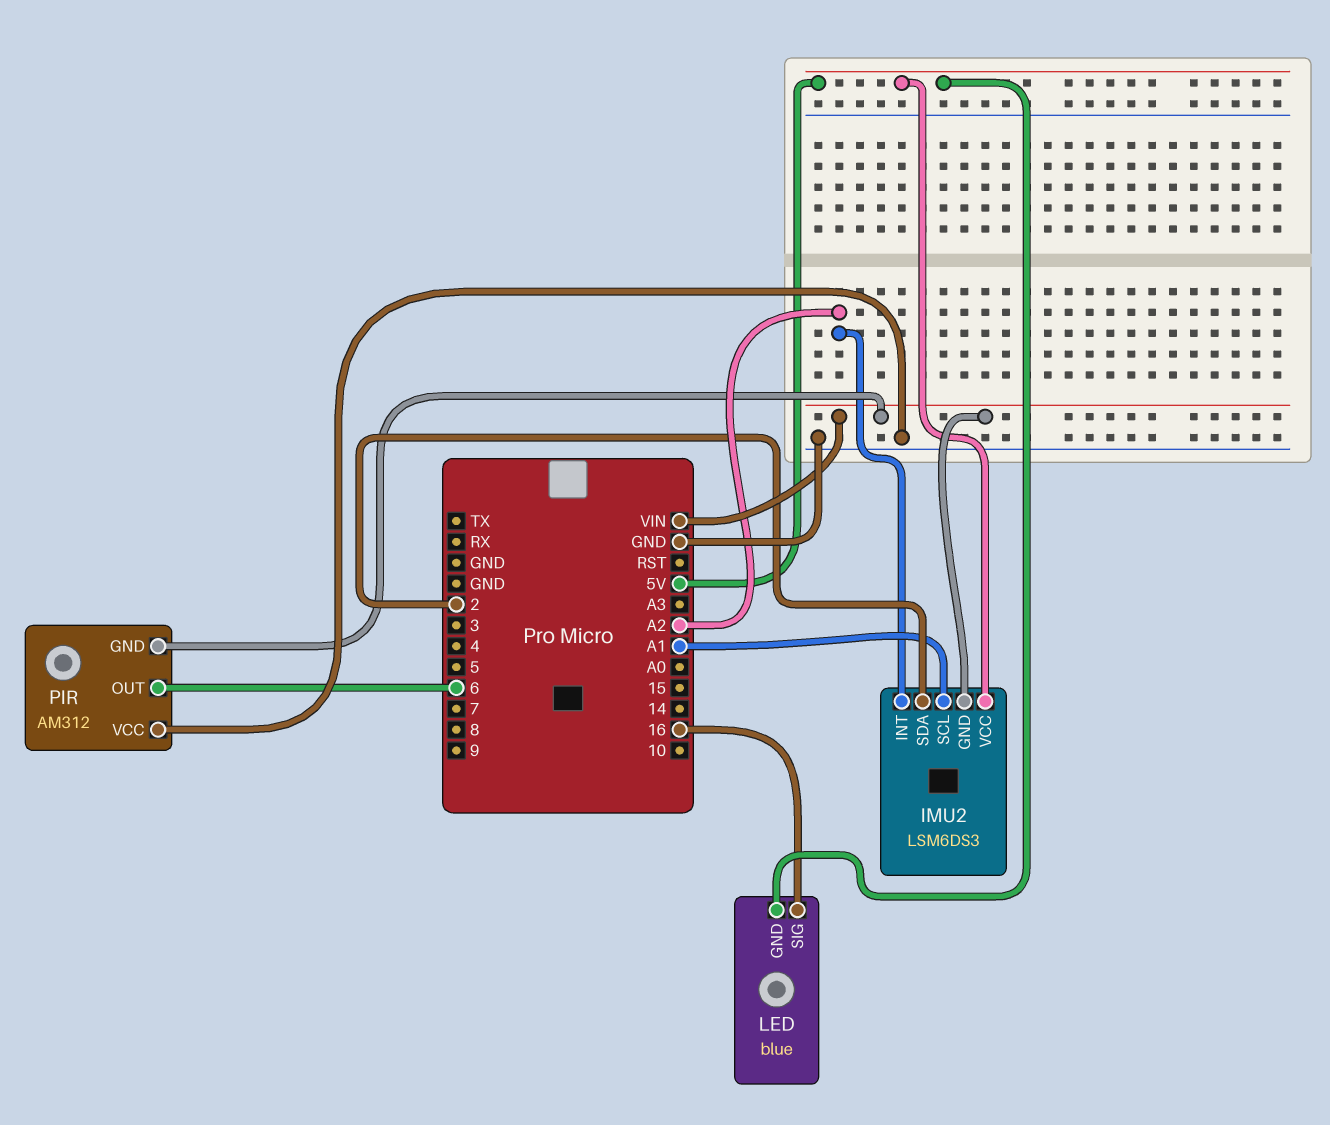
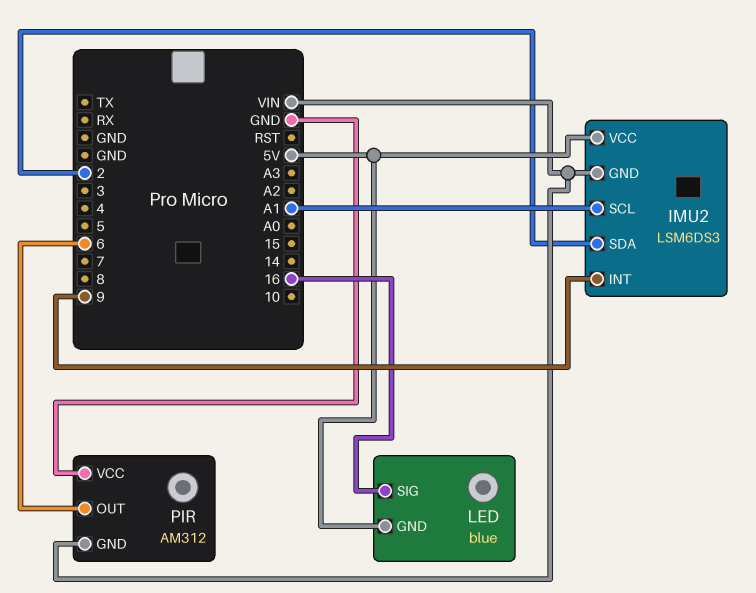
IMU2 pin INT: A2 -> 9

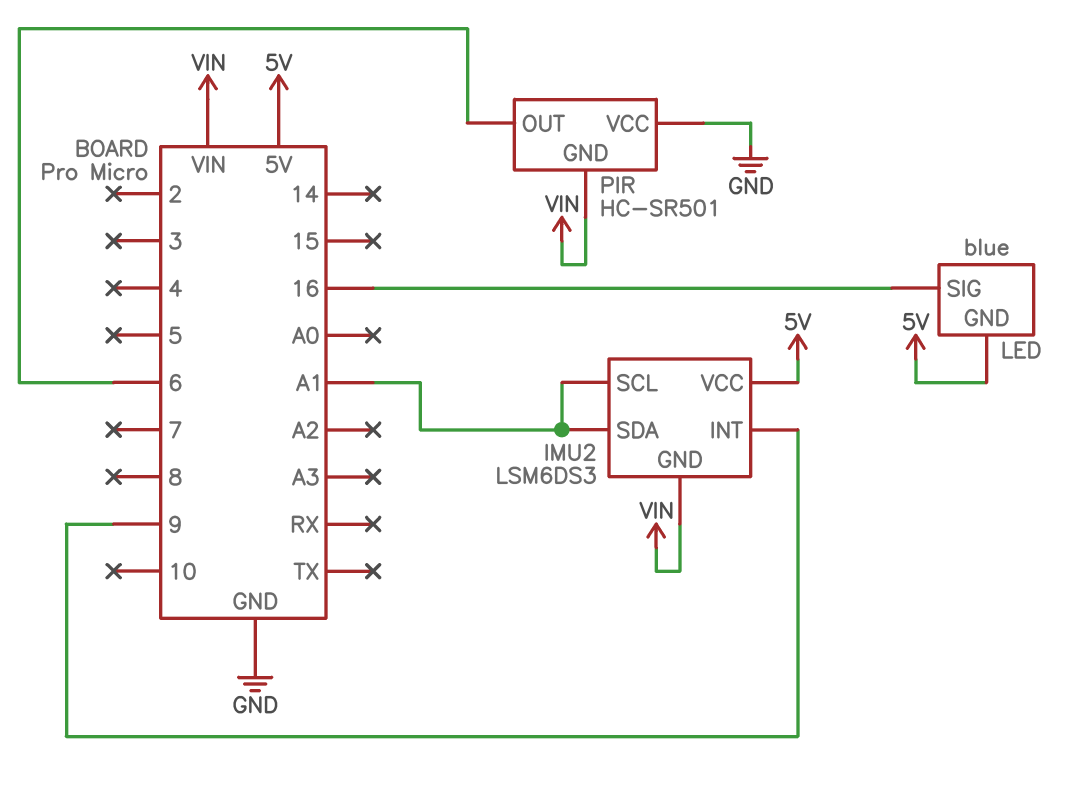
IMU2 pin SDA: 2 -> A1
PIR: AM312 -> HC-SR501

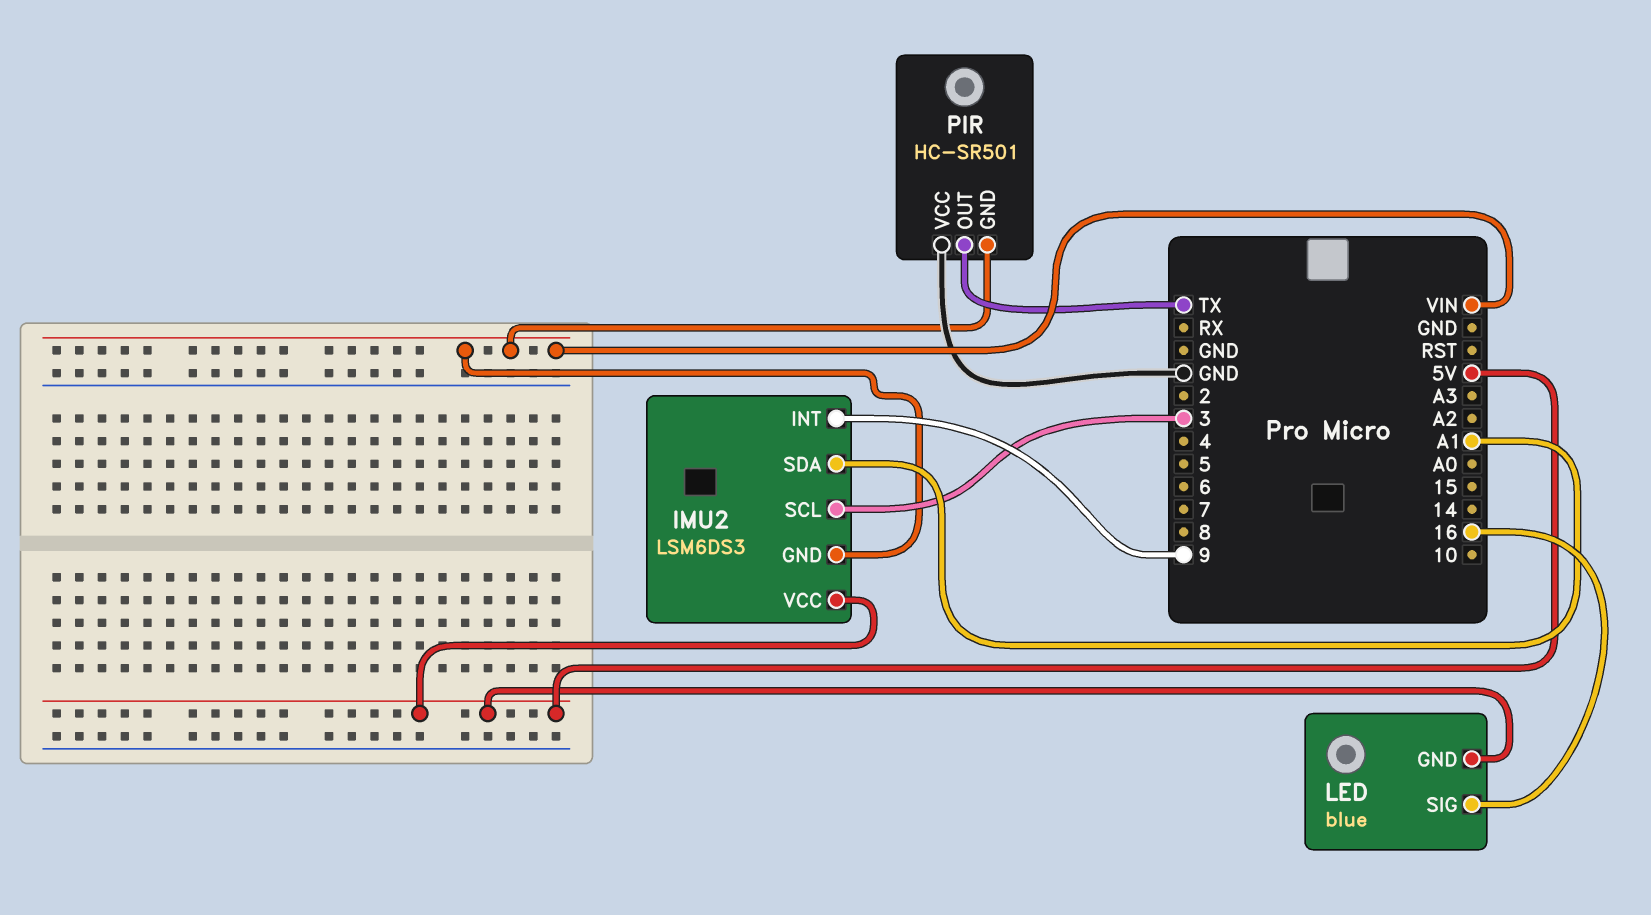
IMU2 pin SCL: A1 -> 3
PIR pin OUT: 6 -> TX

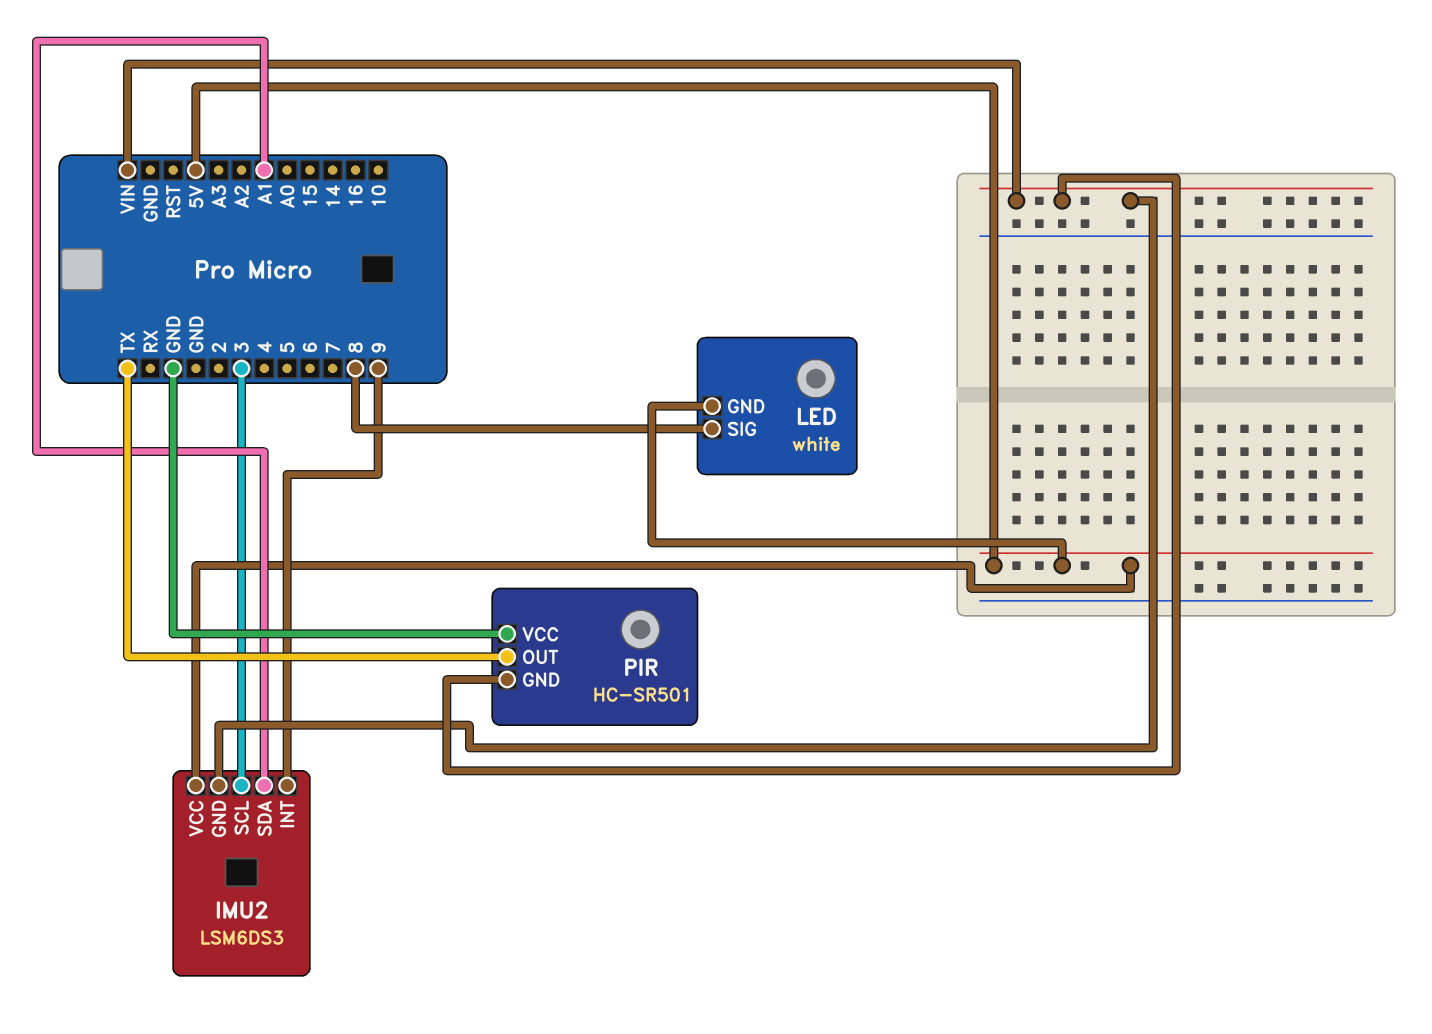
LED: blue -> white
LED pin SIG: 16 -> 8

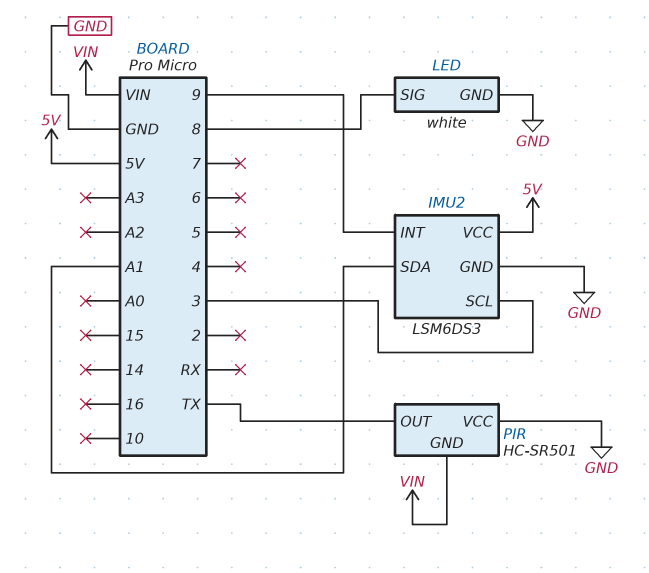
IMU2 pin GND: VIN -> GND
LED pin GND: 5V -> GND

